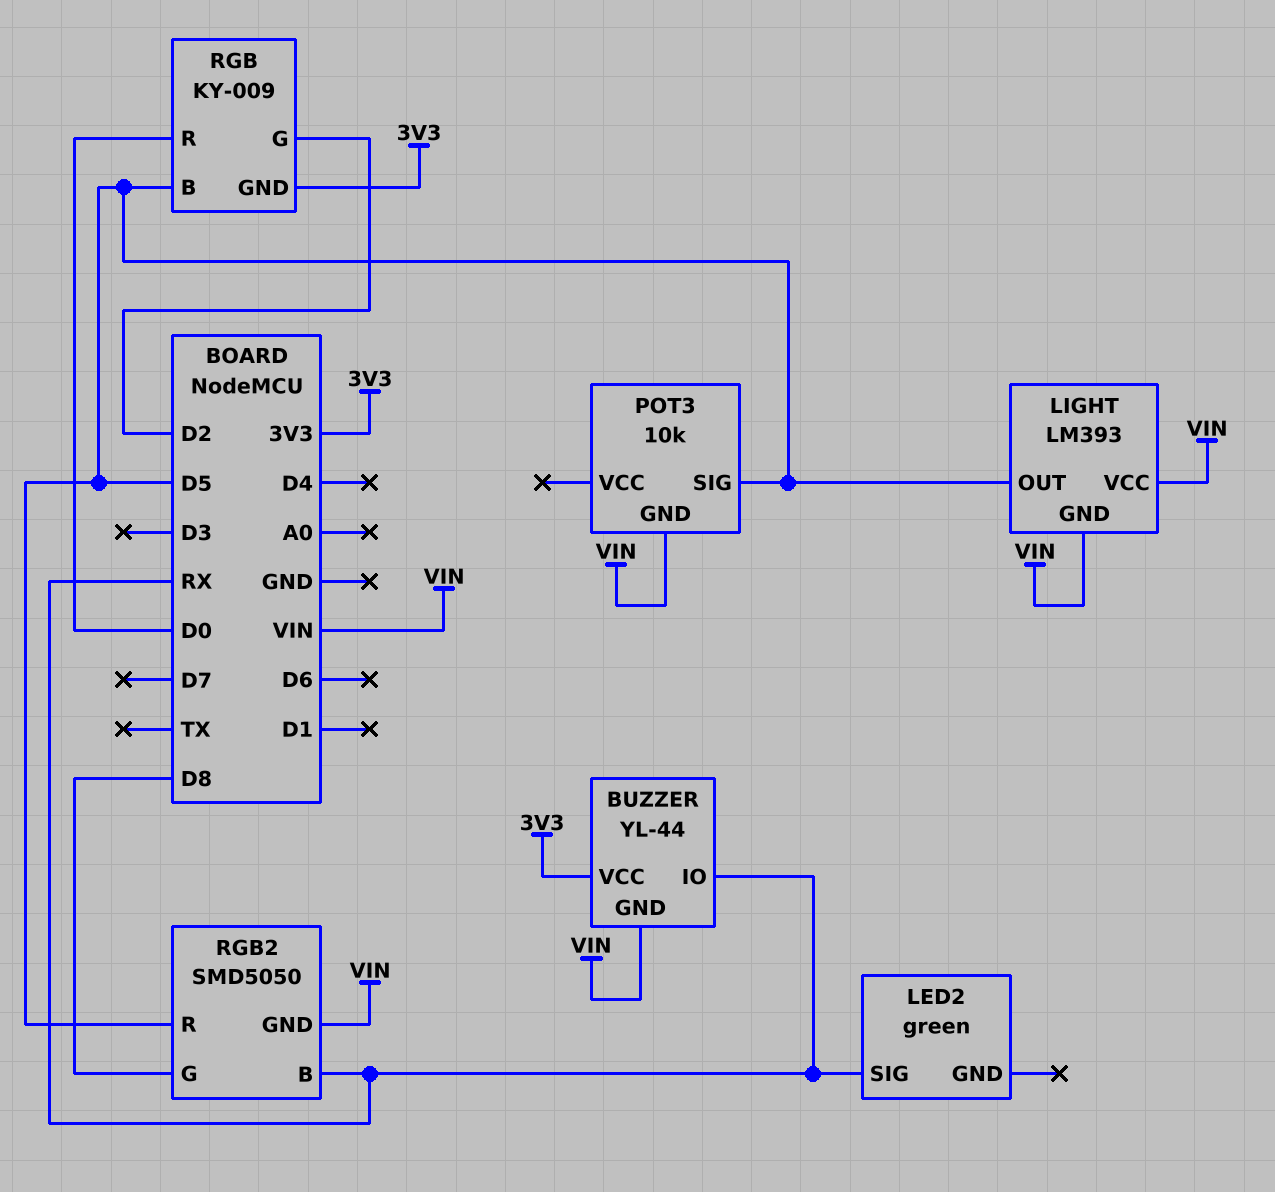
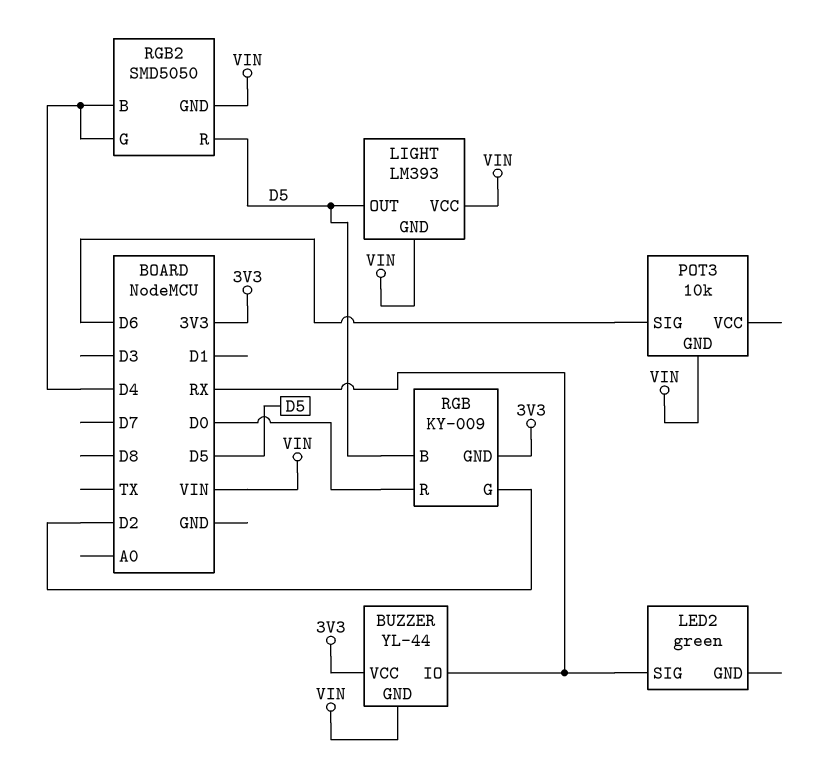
POT3 pin SIG: D5 -> D6
RGB2 pin B: RX -> D4
RGB2 pin G: D8 -> D4

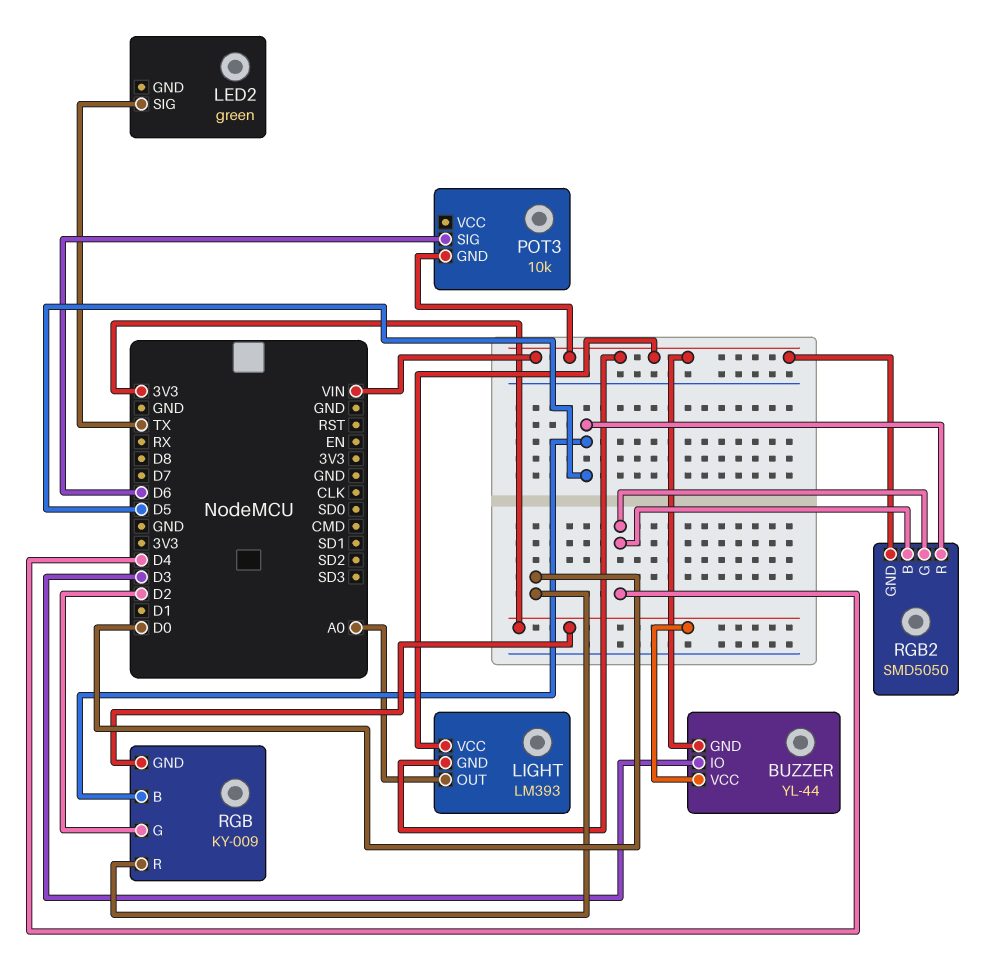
BUZZER pin IO: RX -> D3
LED2 pin SIG: RX -> TX
LIGHT pin OUT: D5 -> A0

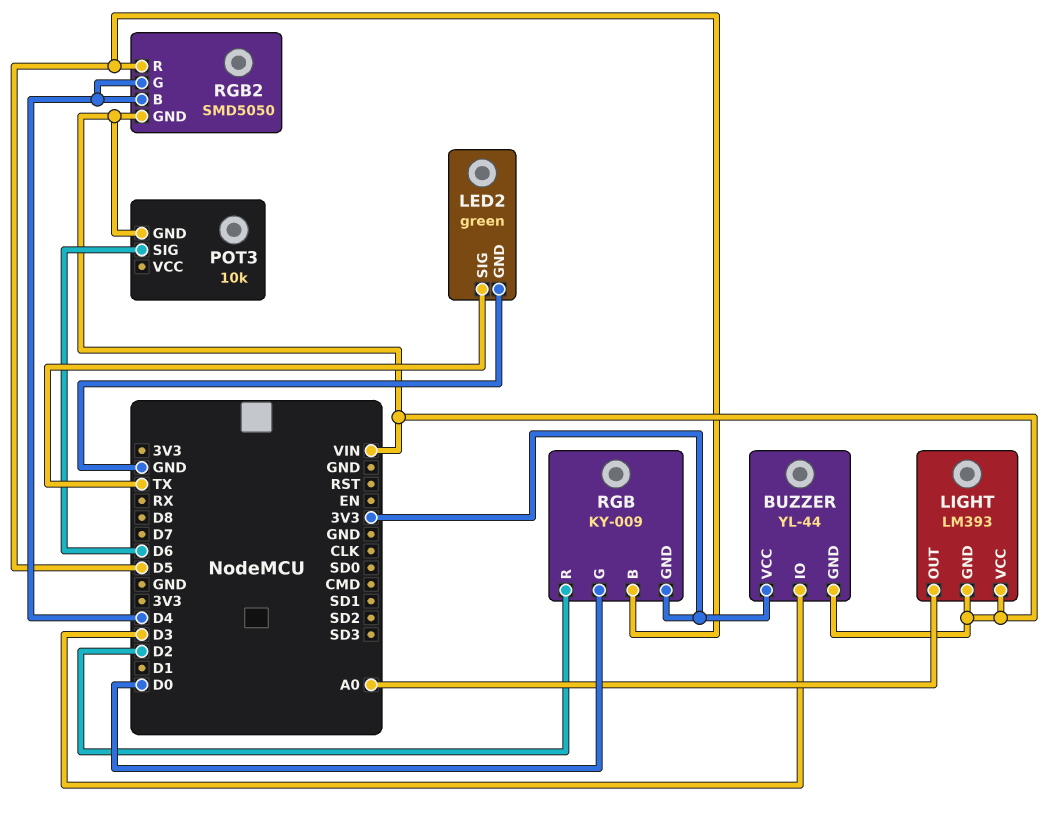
LED2 pin GND: none -> GND
RGB pin G: D2 -> D0
RGB pin R: D0 -> D2

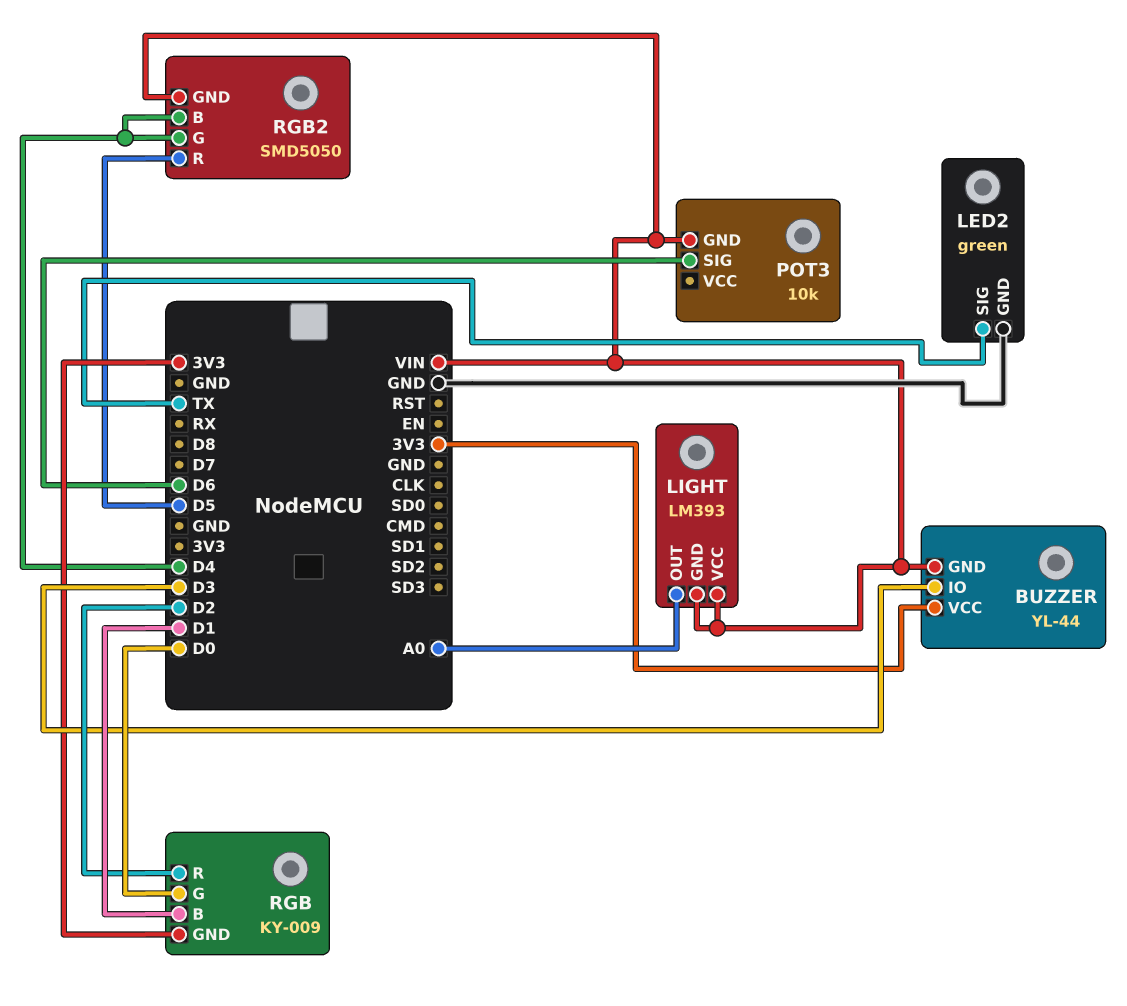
RGB pin B: D5 -> D1

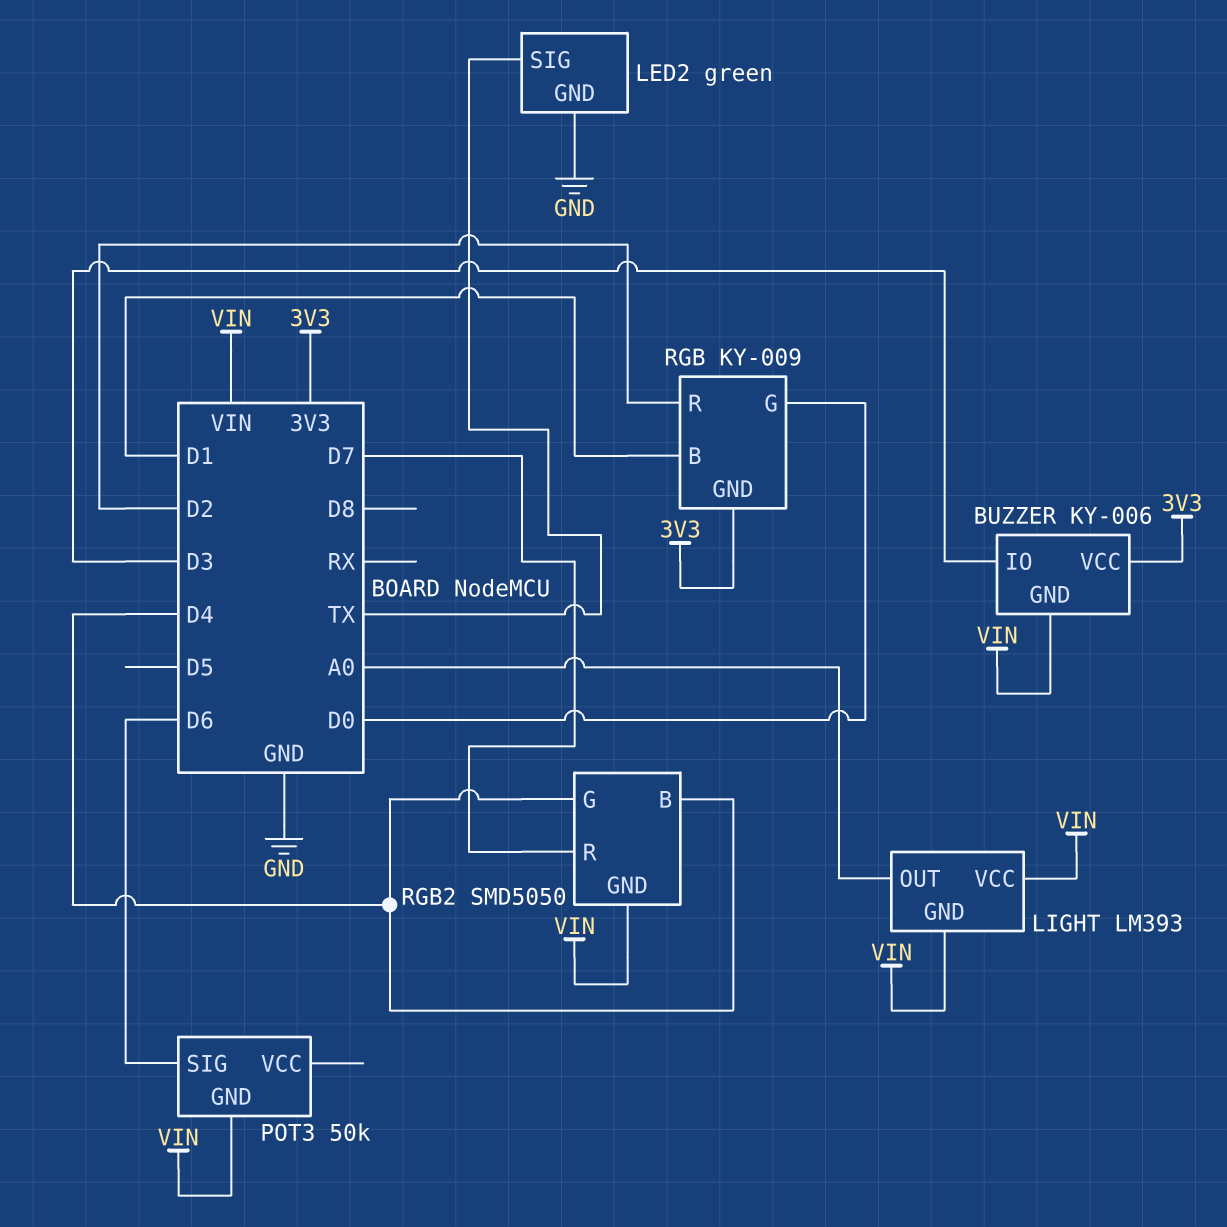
BUZZER: YL-44 -> KY-006
POT3: 10k -> 50k
RGB2 pin R: D5 -> D7

